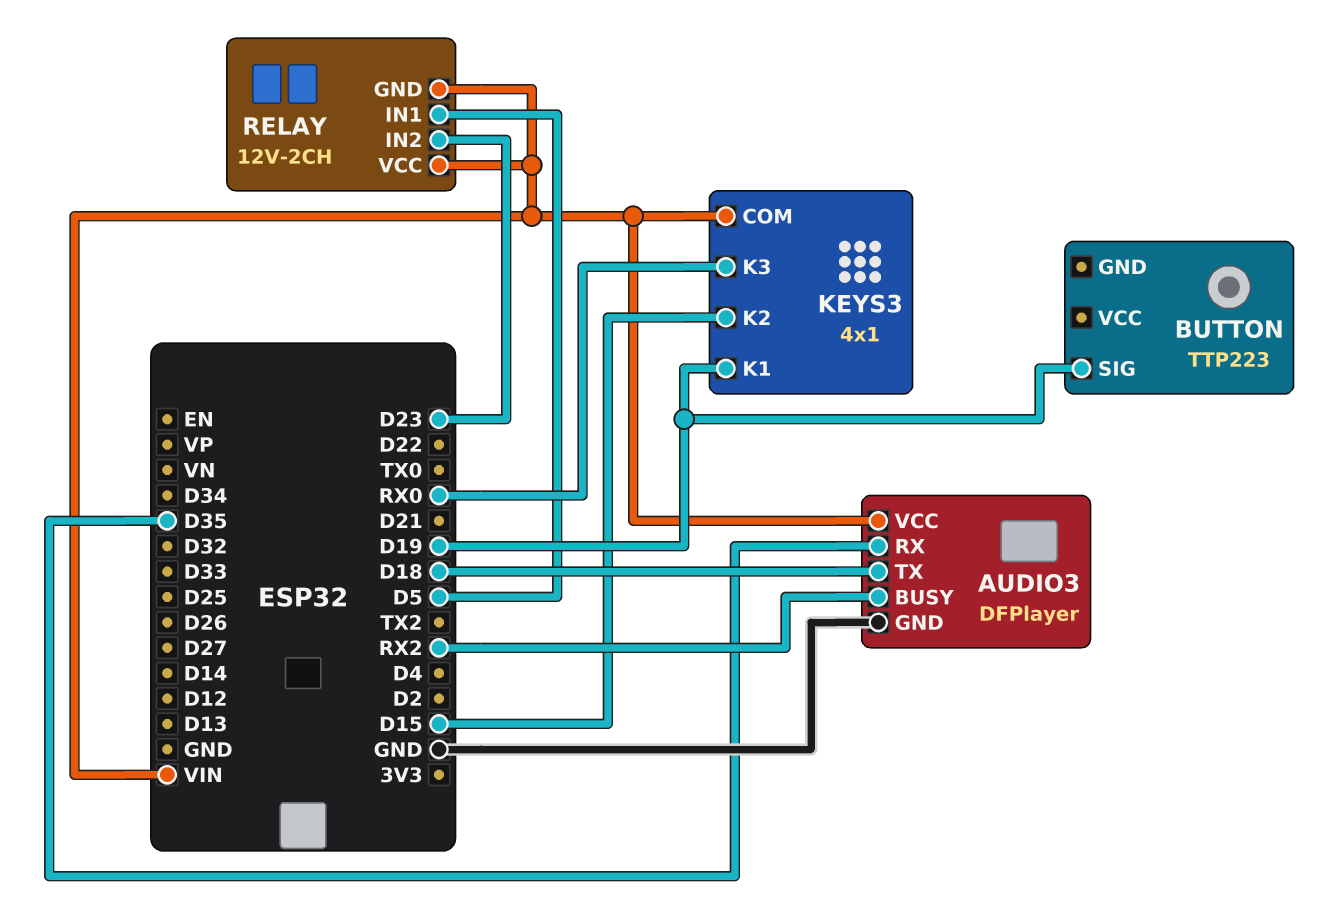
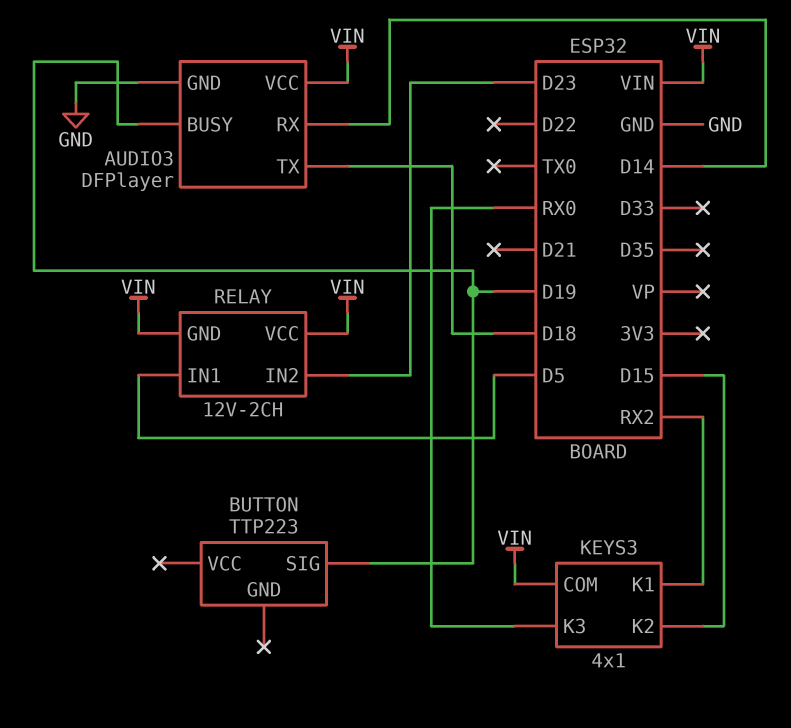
AUDIO3 pin BUSY: RX2 -> D19
AUDIO3 pin RX: D35 -> D14
KEYS3 pin K1: D19 -> RX2

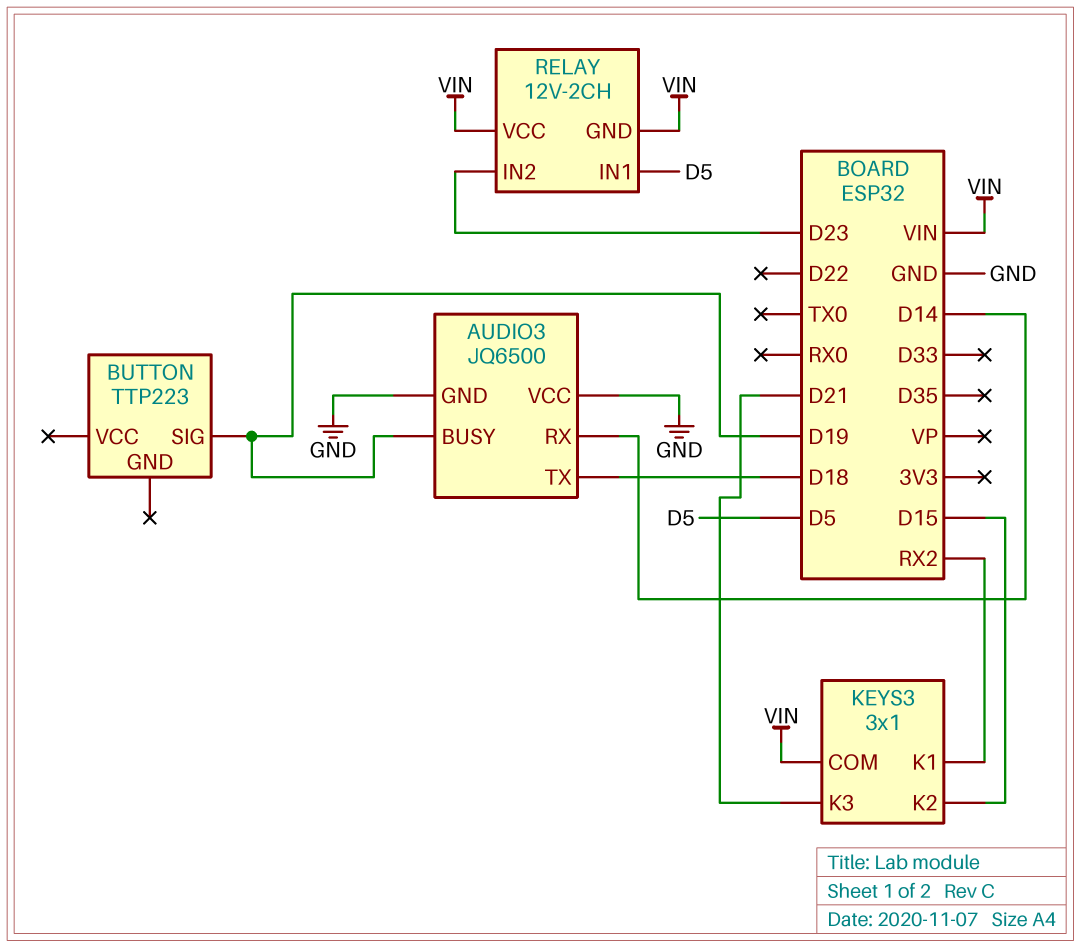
AUDIO3: DFPlayer -> JQ6500
AUDIO3 pin VCC: VIN -> GND
KEYS3: 4x1 -> 3x1
KEYS3 pin K3: RX0 -> D21

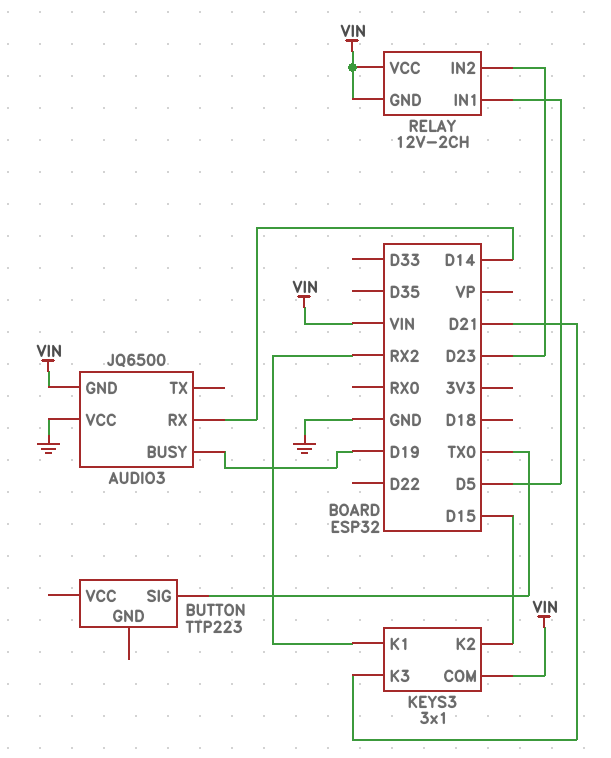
AUDIO3 pin GND: GND -> VIN
AUDIO3 pin TX: D18 -> none
BUTTON pin SIG: D19 -> TX0

